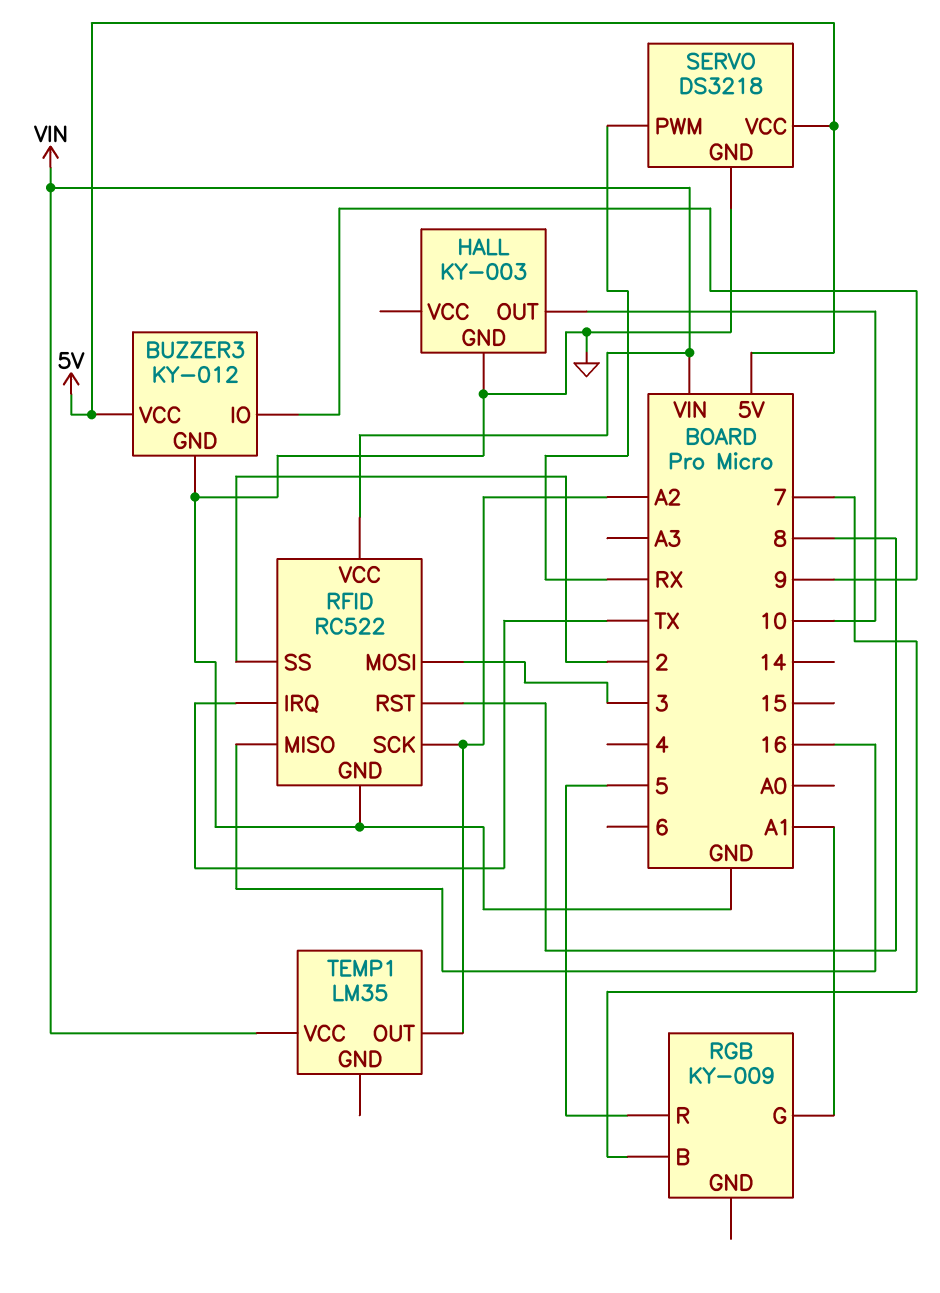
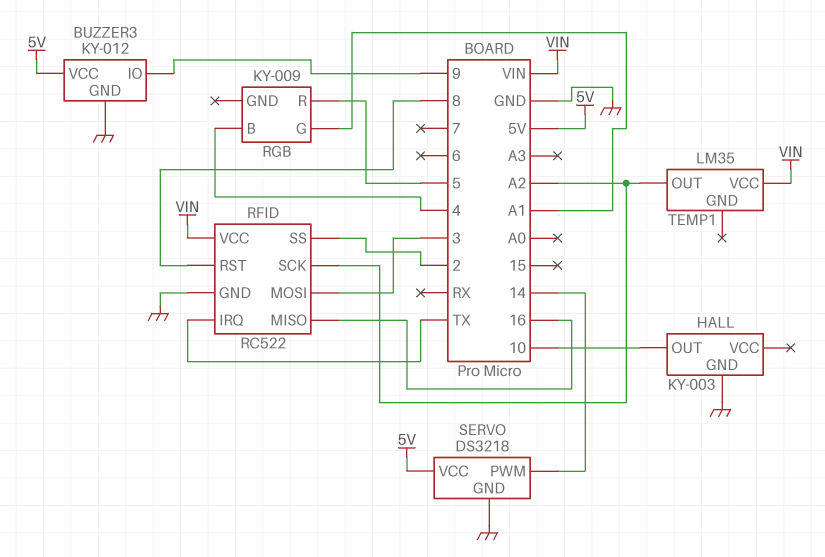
RGB pin B: 7 -> 4
SERVO pin PWM: RX -> 14

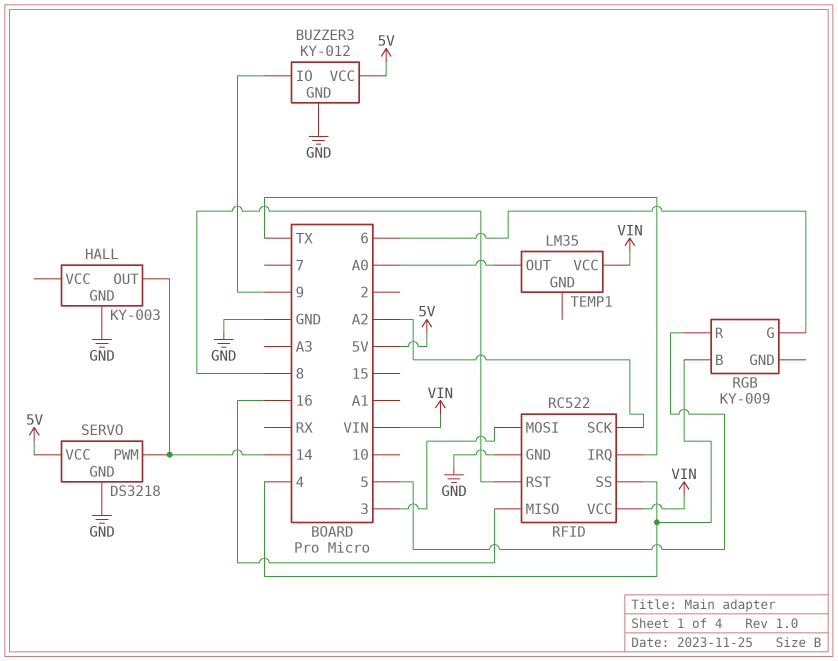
HALL pin OUT: 10 -> 14
RFID pin SS: 2 -> 4
RGB pin G: A1 -> 6
TEMP1 pin OUT: A2 -> A0

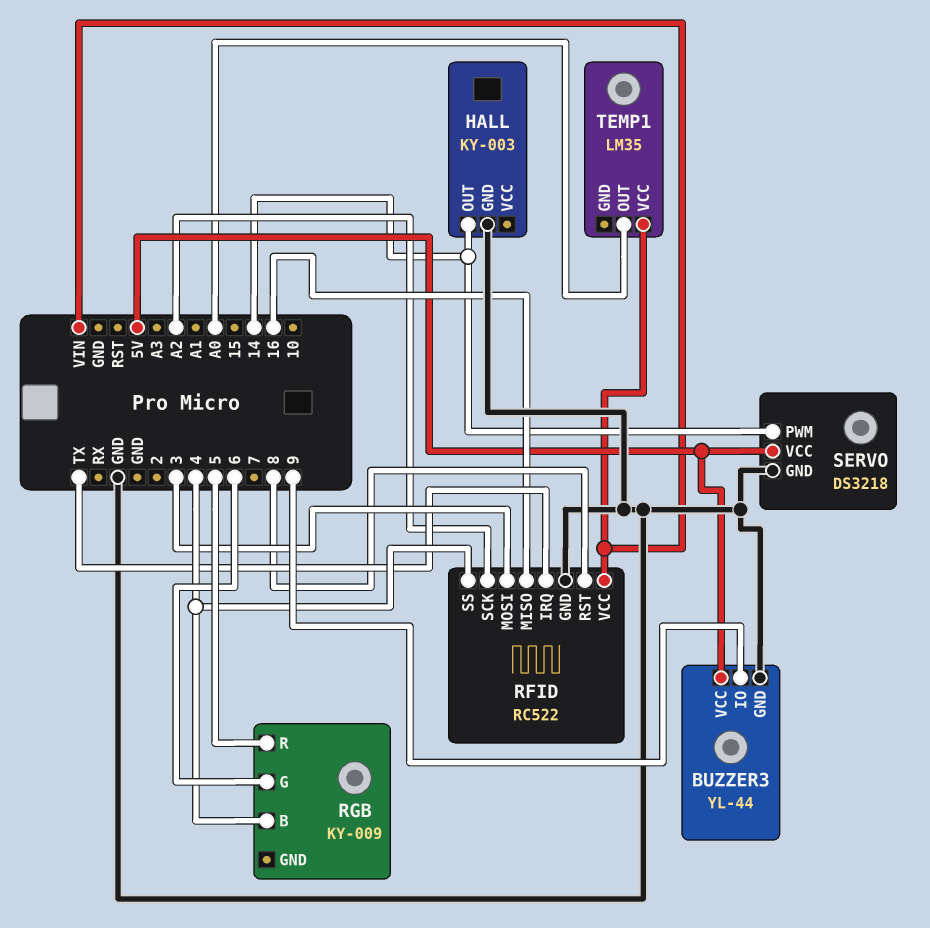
BUZZER3: KY-012 -> YL-44

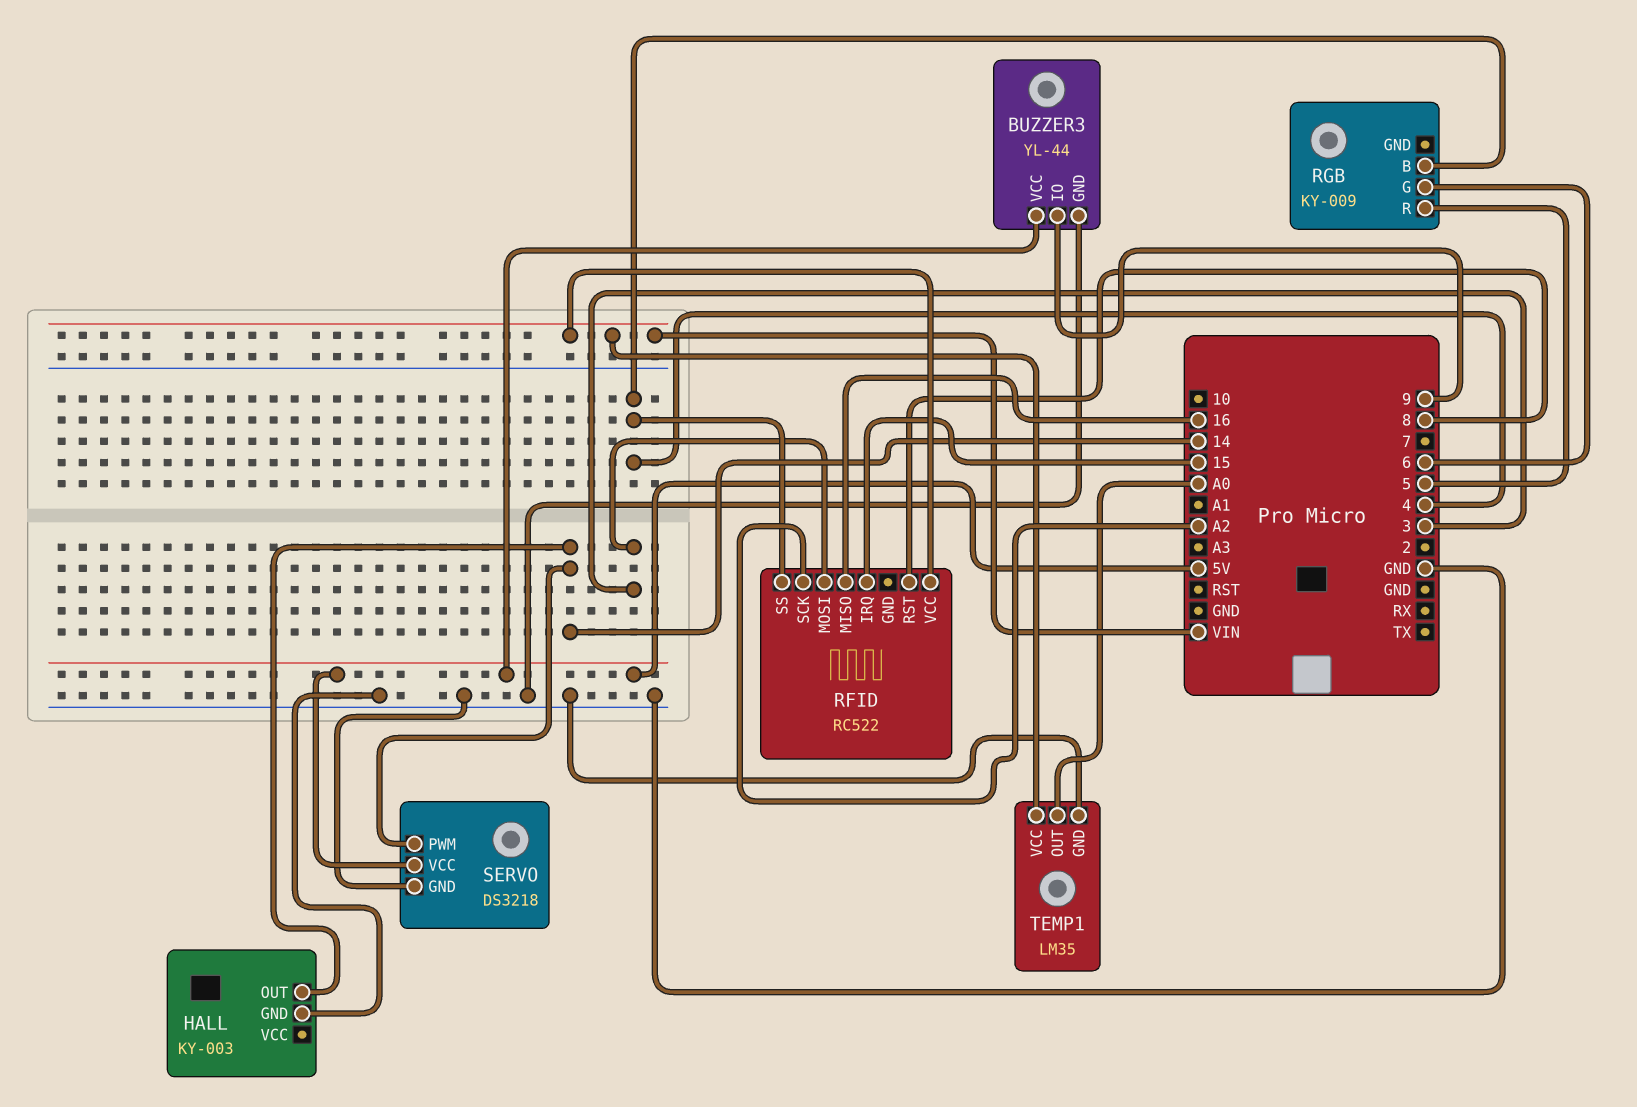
RFID pin GND: GND -> none
RFID pin IRQ: TX -> 15
TEMP1 pin GND: none -> GND

